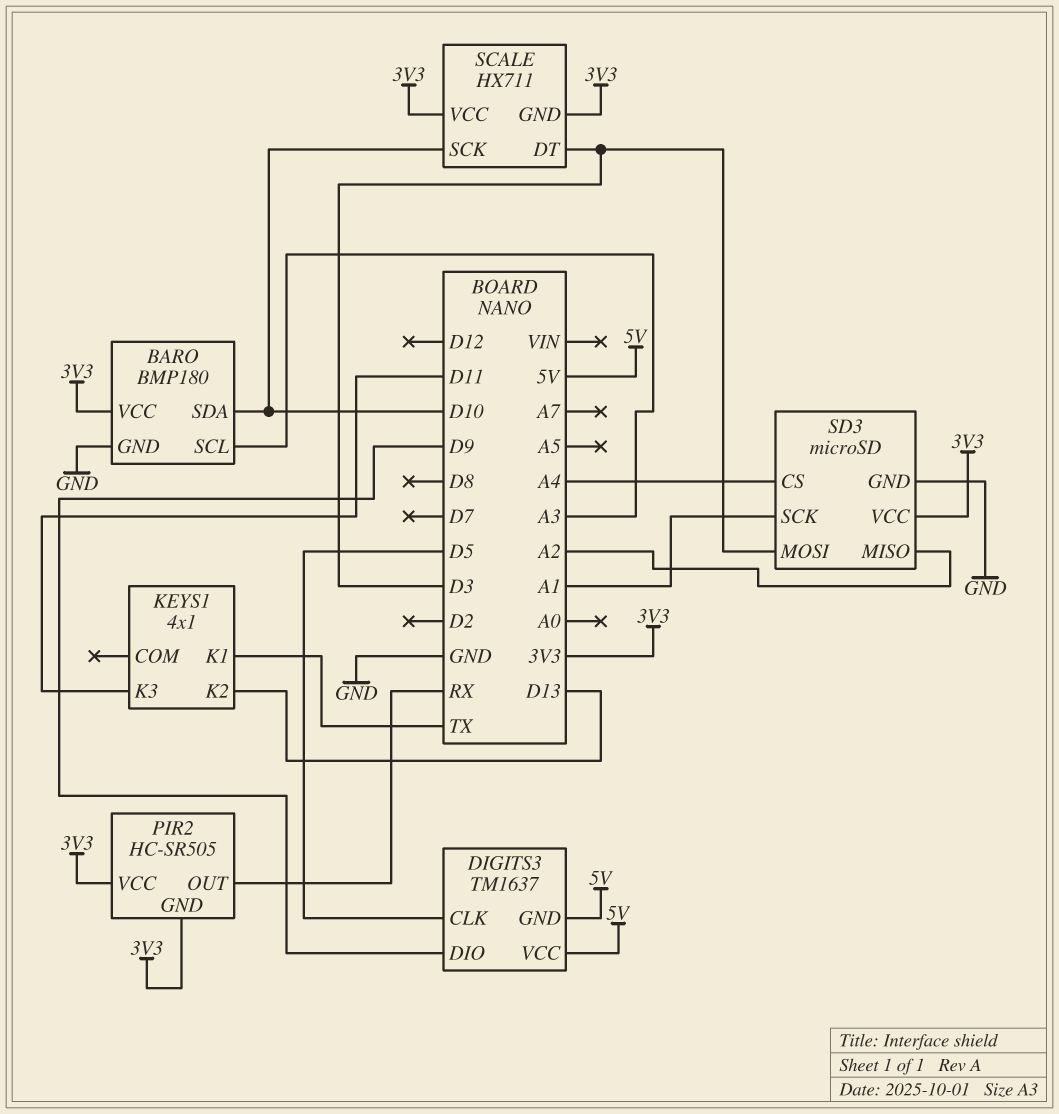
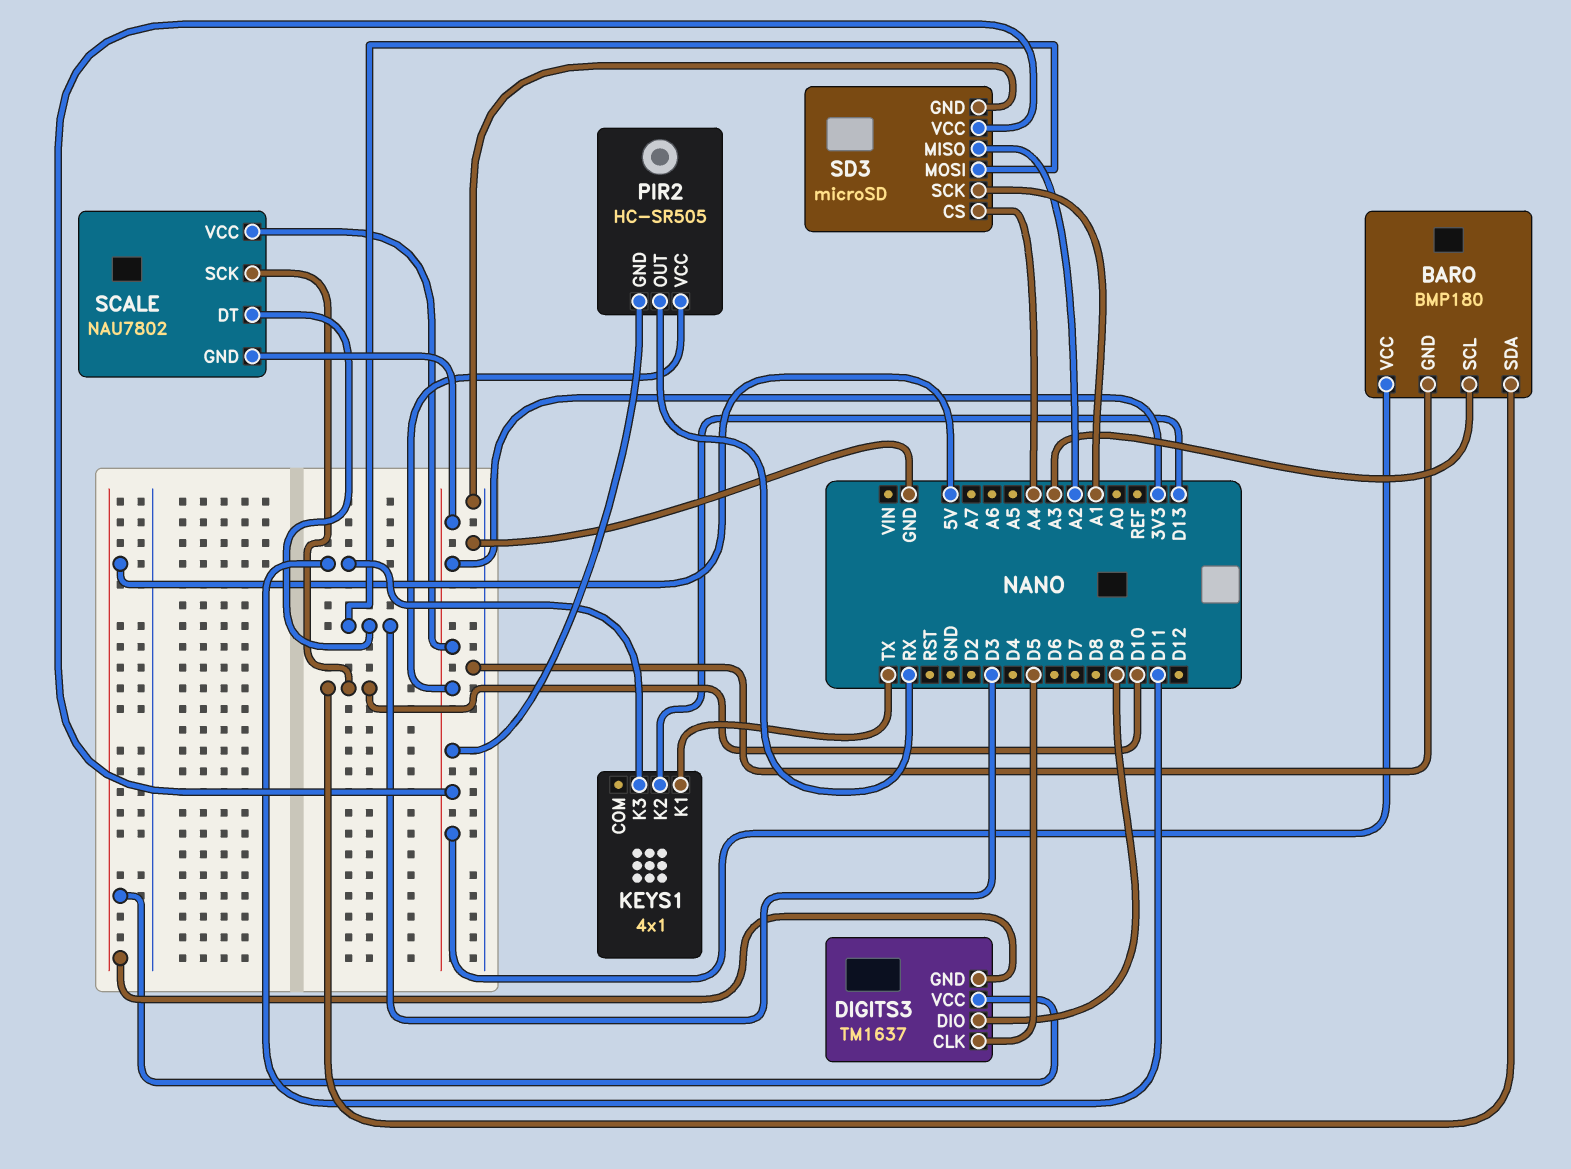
SCALE: HX711 -> NAU7802

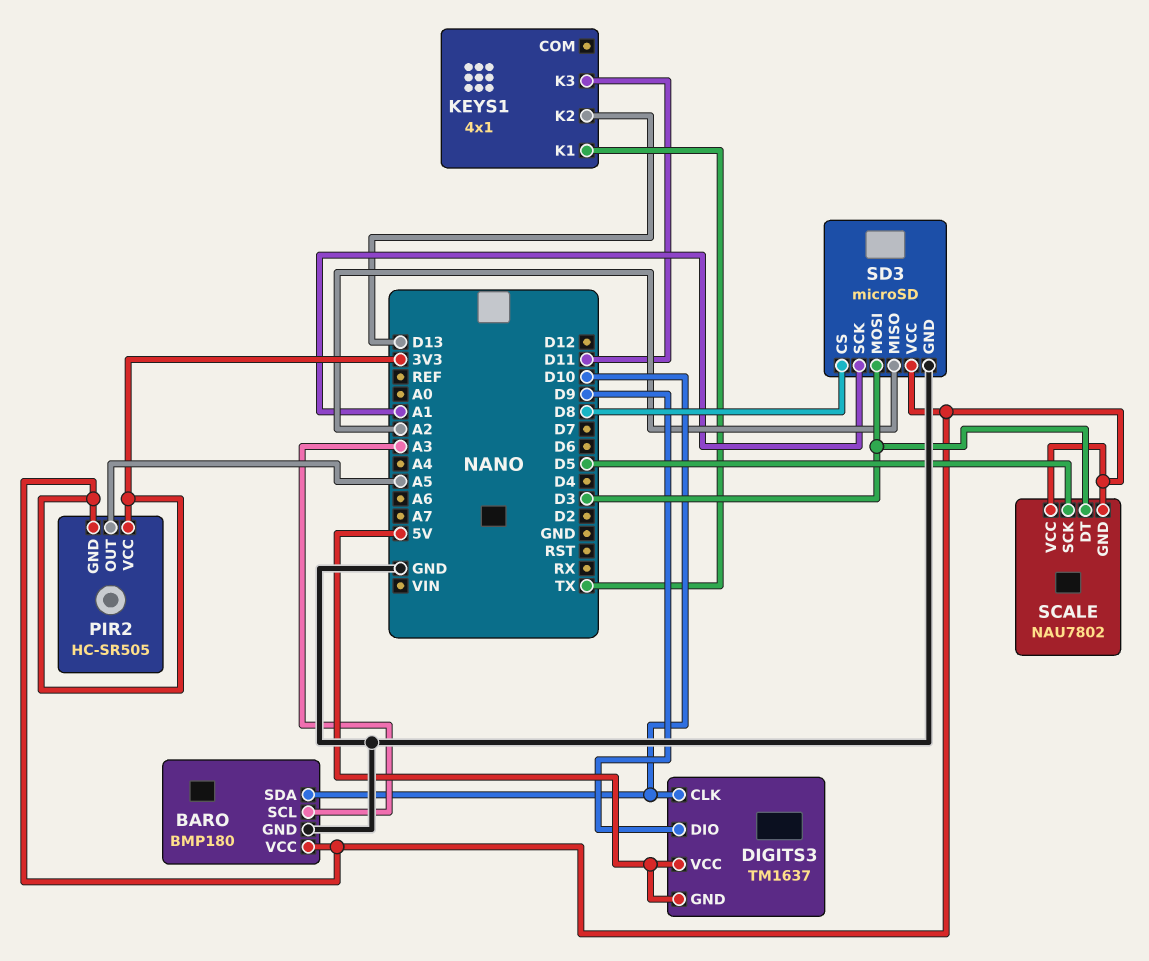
DIGITS3 pin CLK: D5 -> D10
PIR2 pin OUT: RX -> A5
SCALE pin SCK: D10 -> D5
SD3 pin CS: A4 -> D8

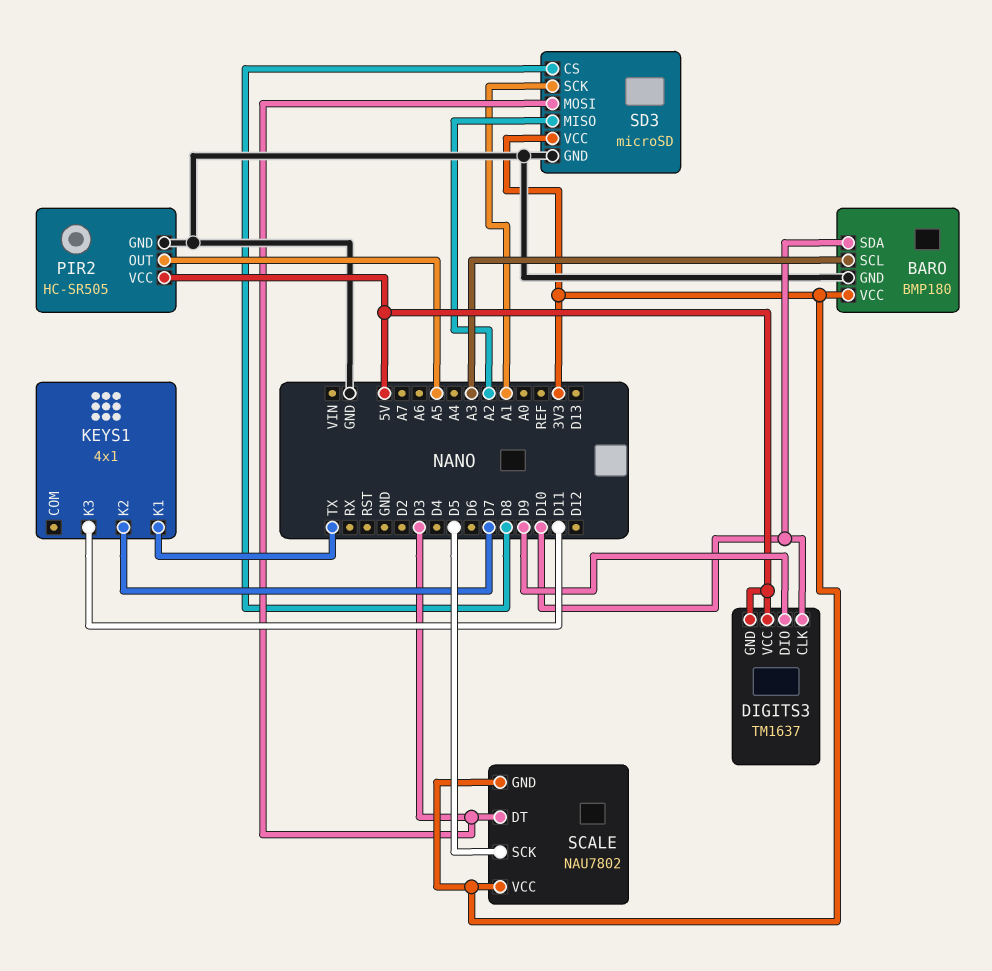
KEYS1 pin K2: D13 -> D7
PIR2 pin GND: 3V3 -> GND
PIR2 pin VCC: 3V3 -> 5V

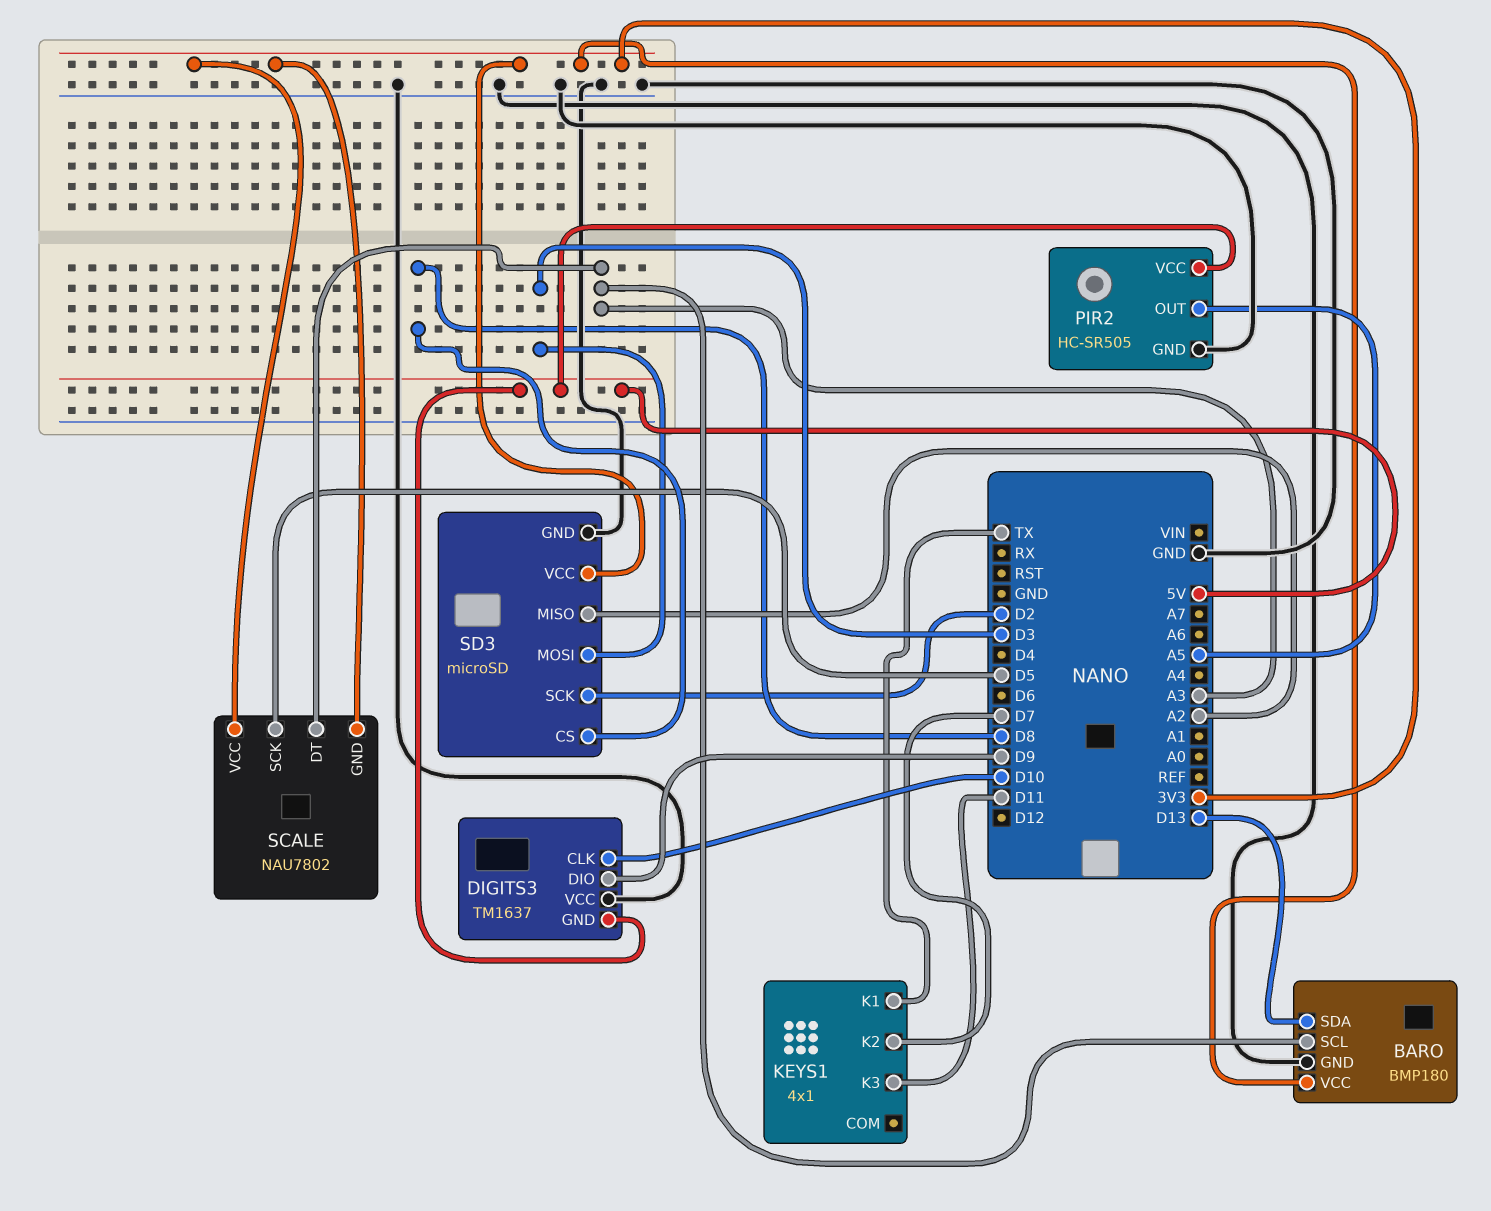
BARO pin SDA: D10 -> D13
DIGITS3 pin VCC: 5V -> GND
SCALE pin DT: D3 -> A3
SD3 pin SCK: A1 -> D2

